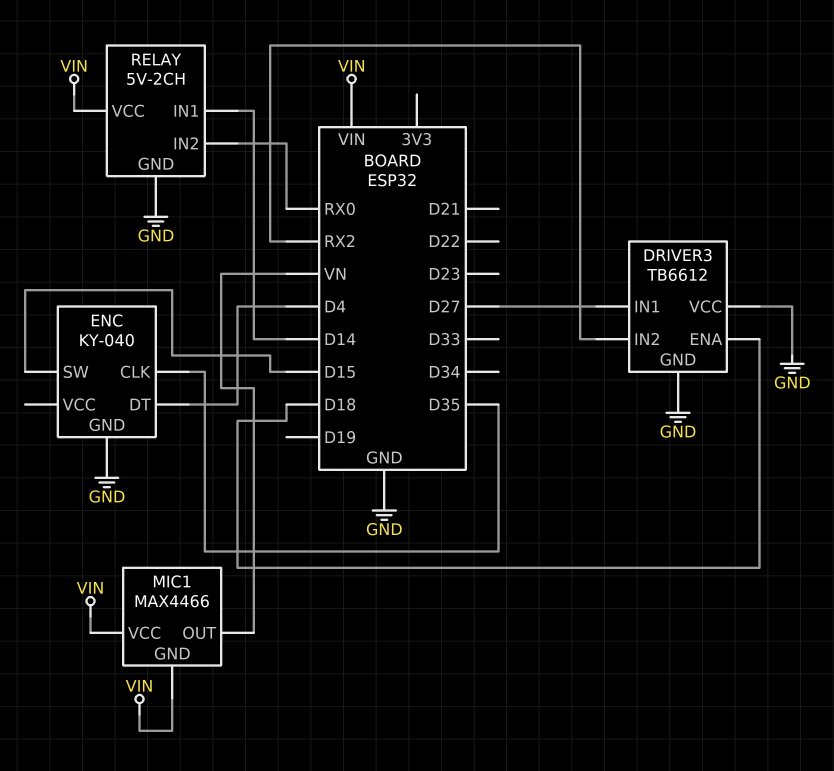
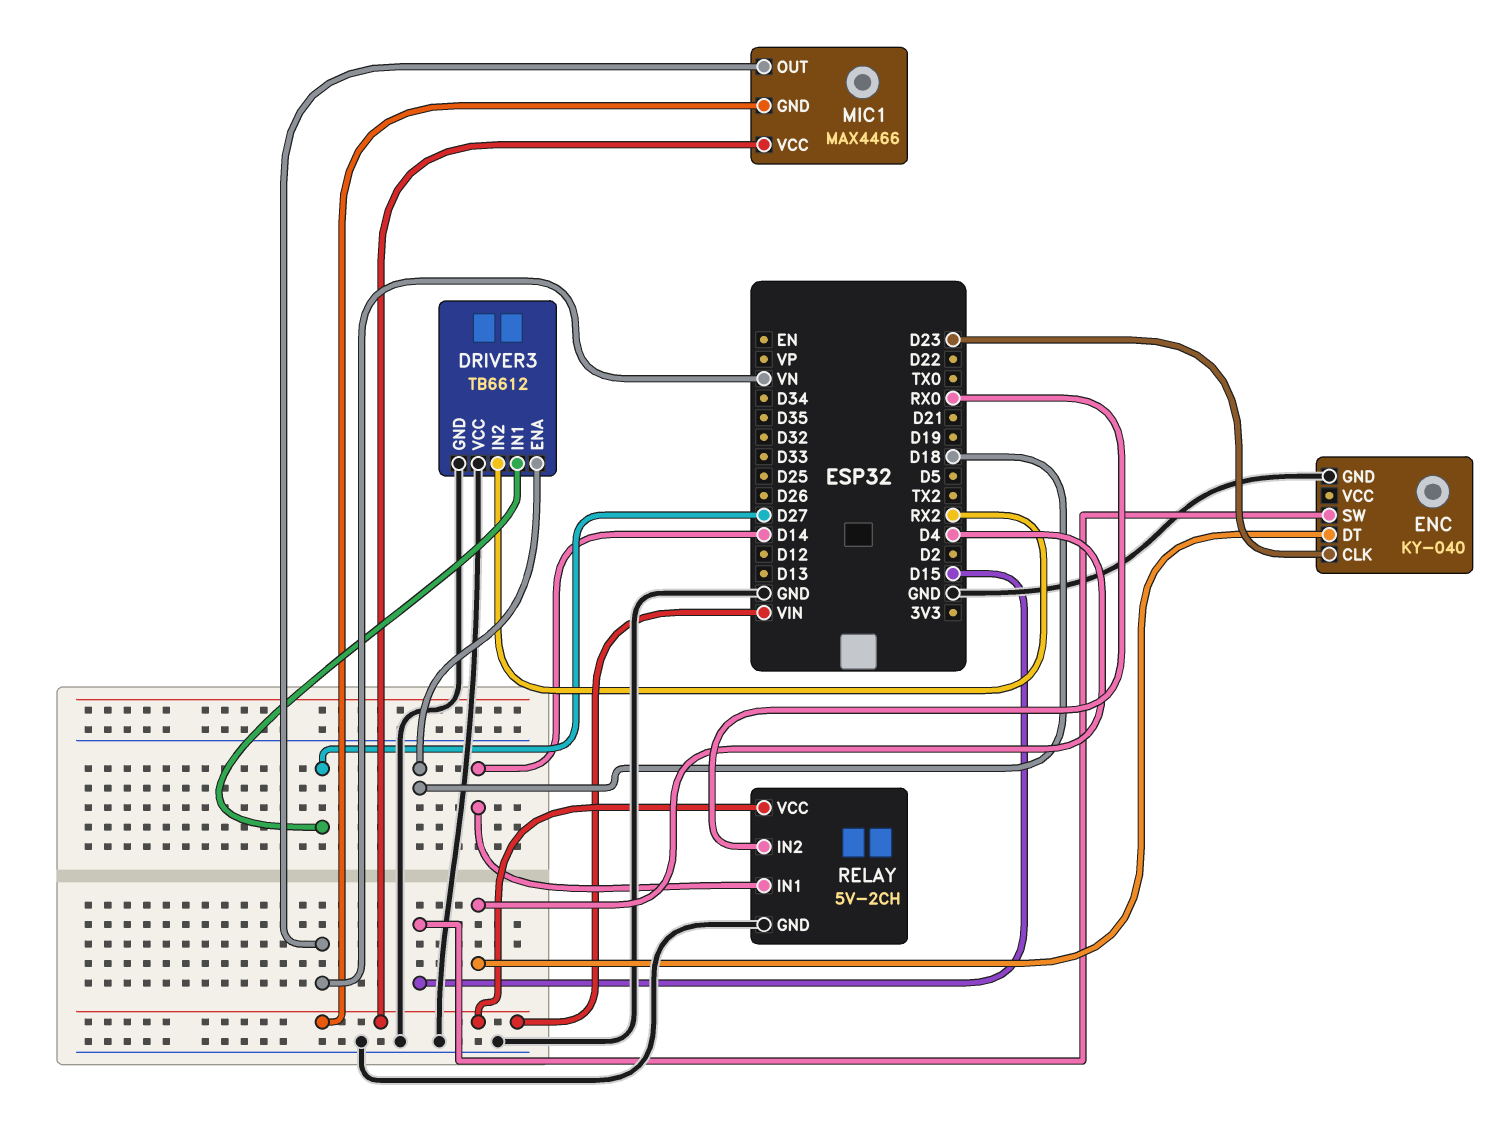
ENC pin CLK: D35 -> D23

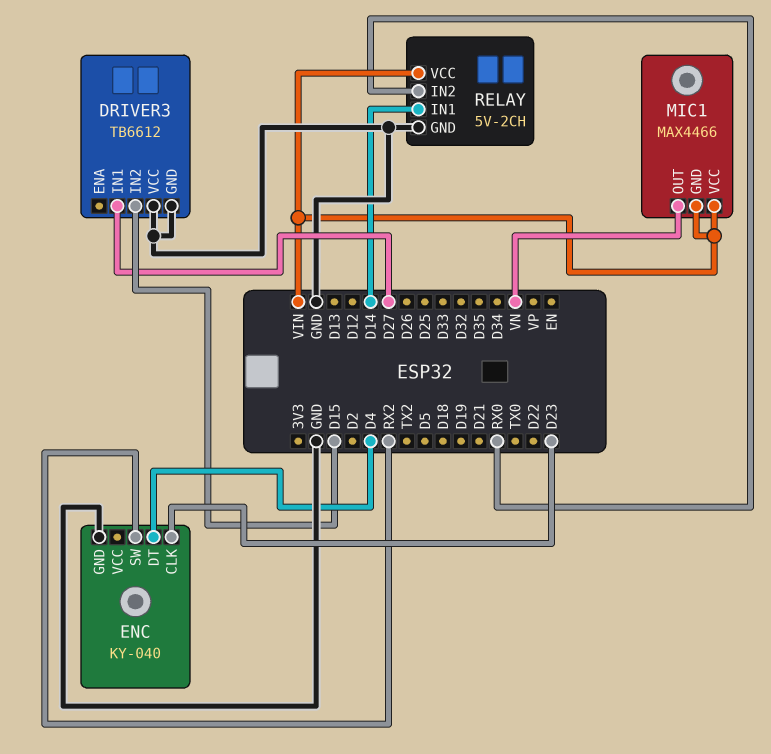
DRIVER3 pin ENA: D18 -> none
DRIVER3 pin IN2: RX2 -> D15
ENC pin SW: D15 -> RX2

